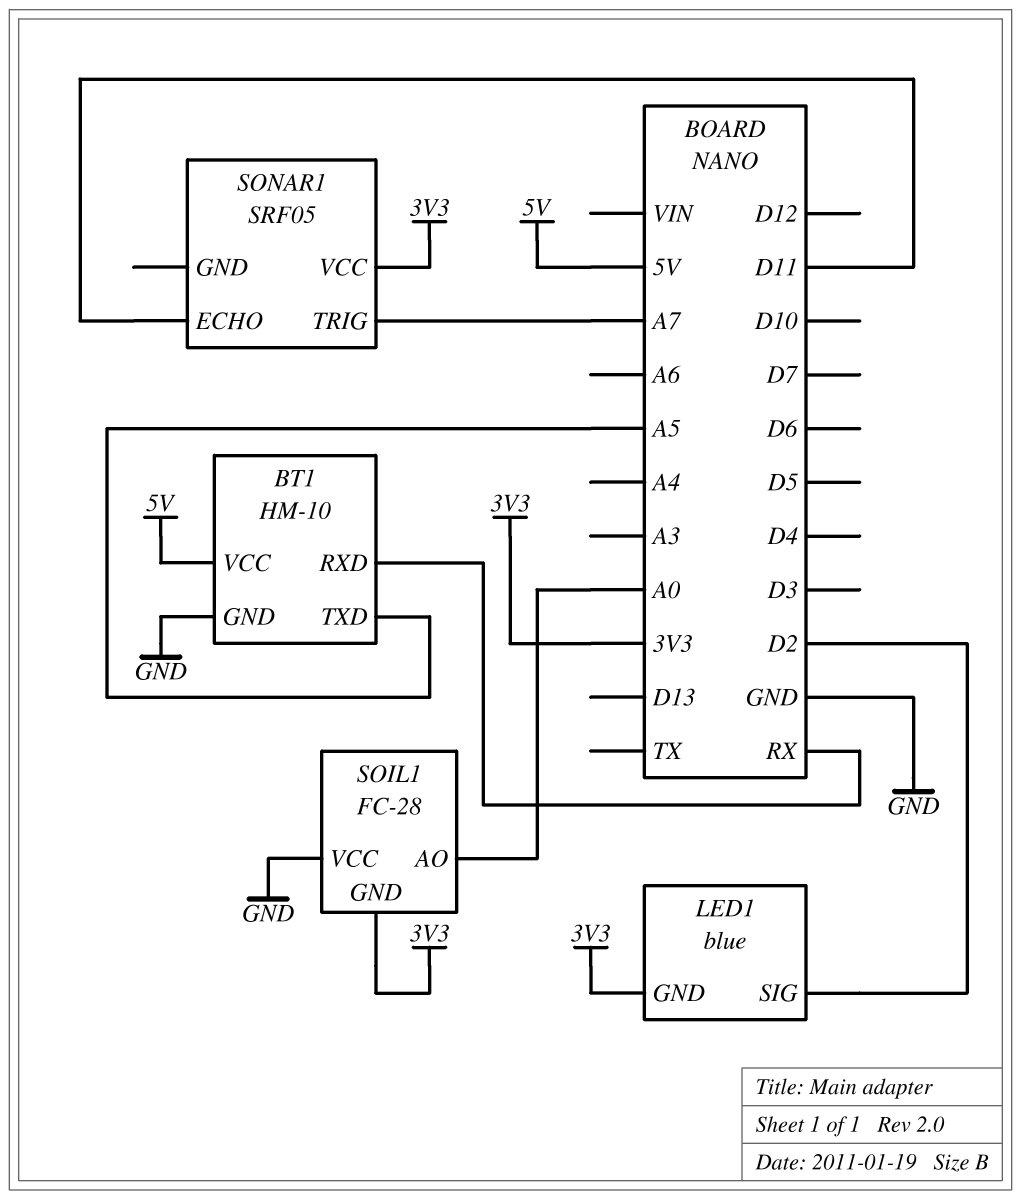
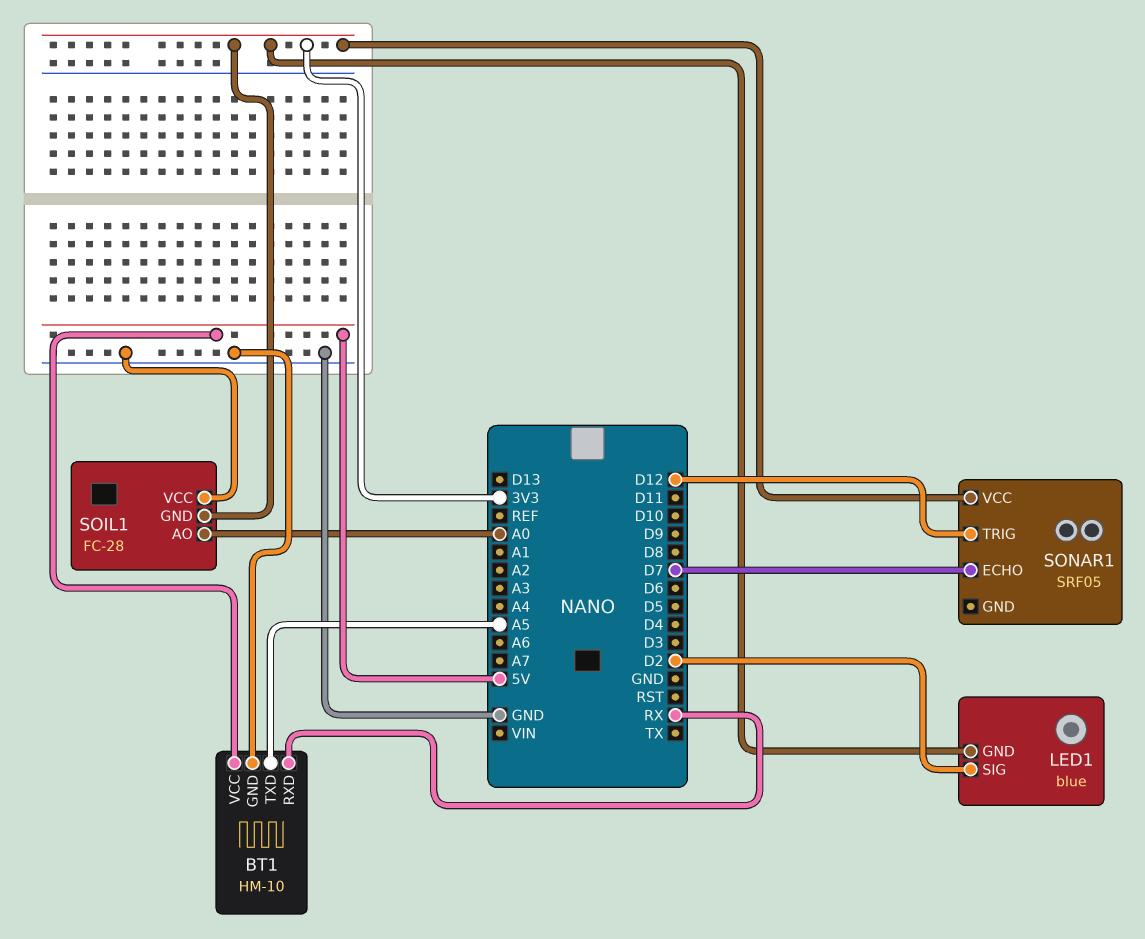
SONAR1 pin ECHO: D11 -> D7
SONAR1 pin TRIG: A7 -> D12

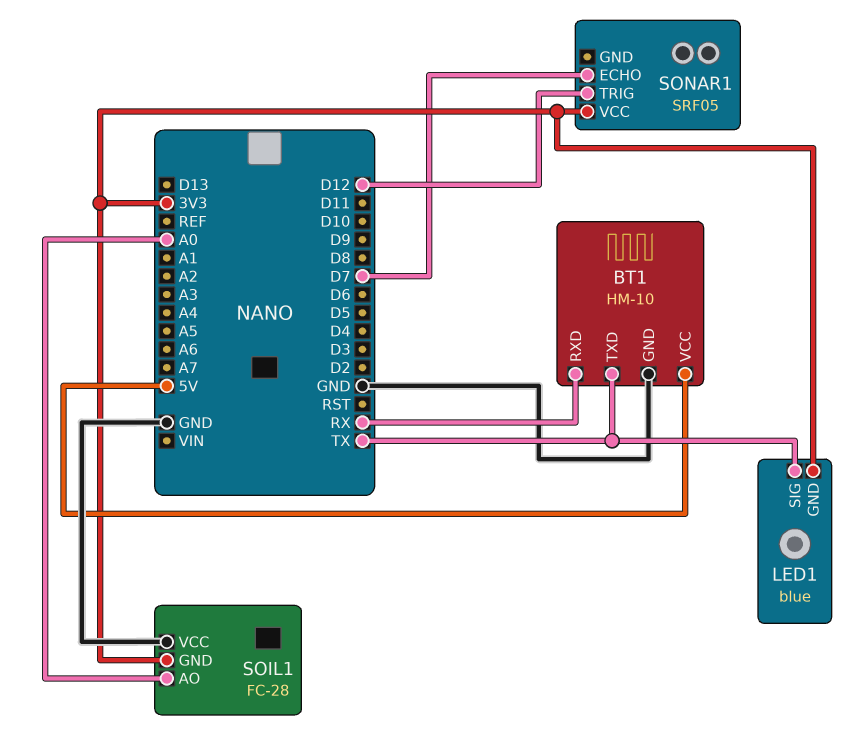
BT1 pin TXD: A5 -> TX
LED1 pin SIG: D2 -> TX

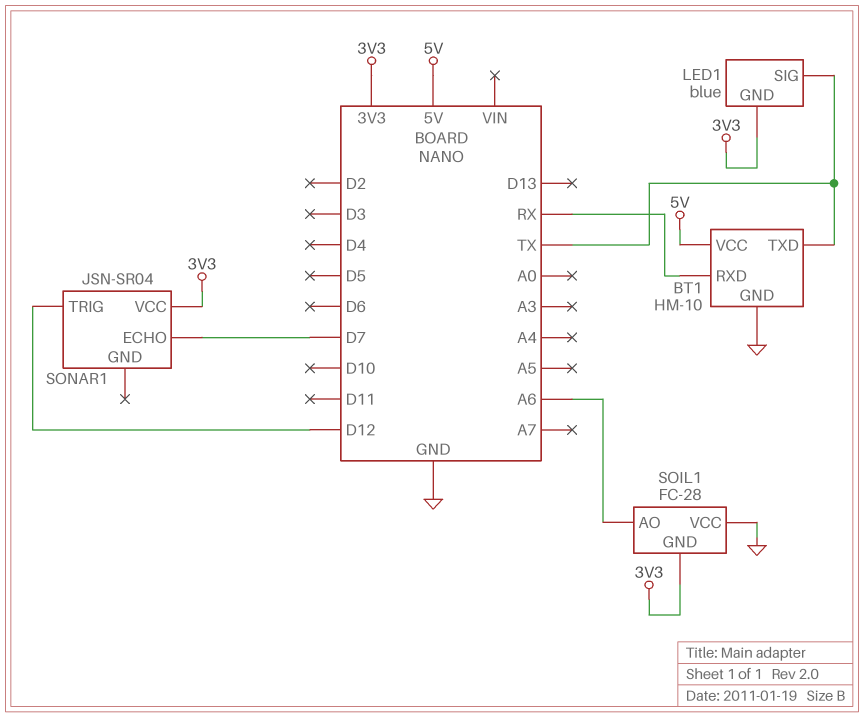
SOIL1 pin AO: A0 -> A6
SONAR1: SRF05 -> JSN-SR04

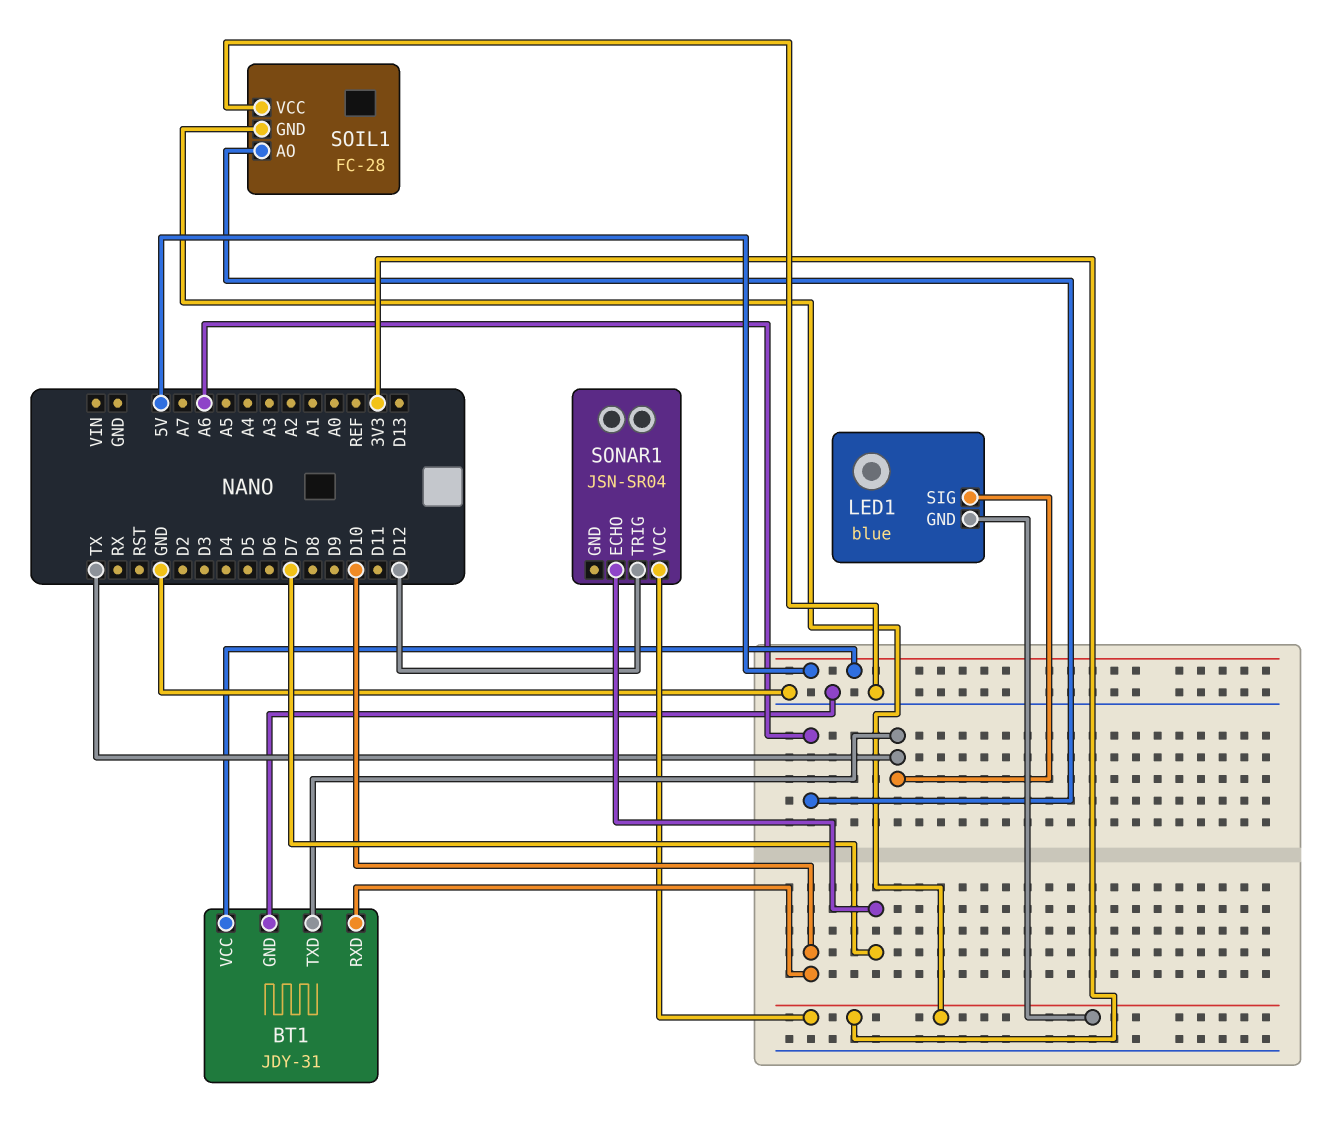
BT1: HM-10 -> JDY-31
BT1 pin RXD: RX -> D10

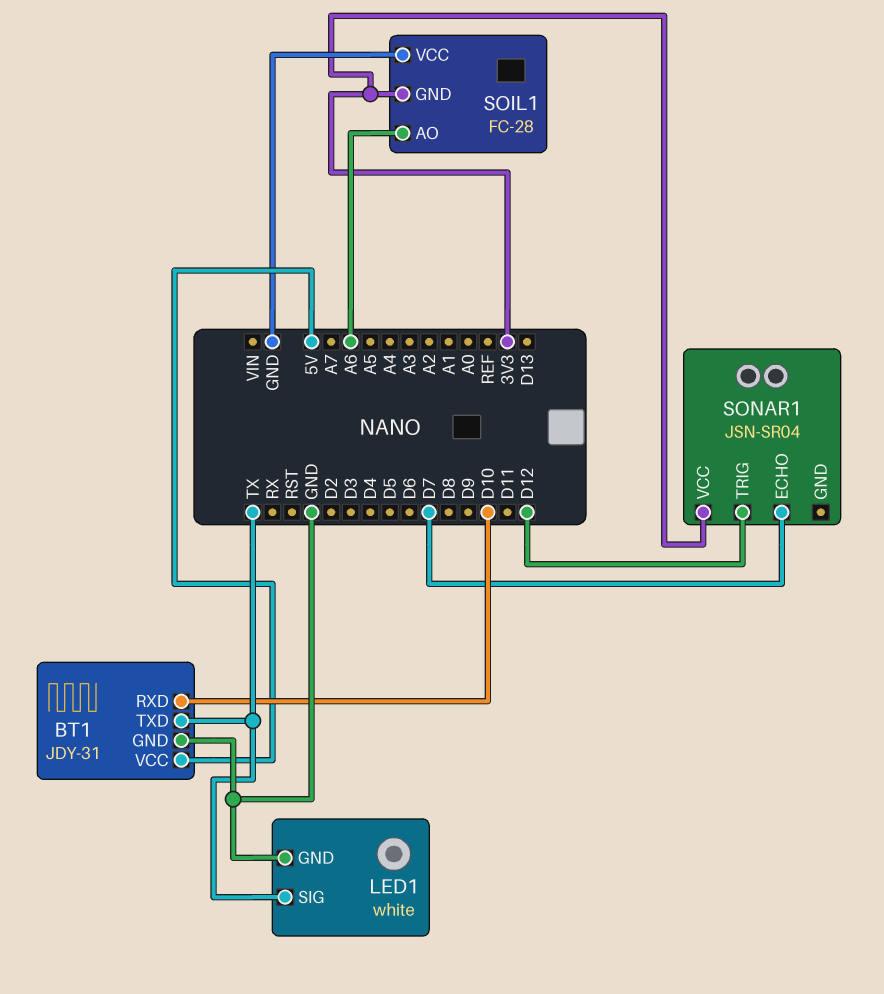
LED1: blue -> white
LED1 pin GND: 3V3 -> GND

